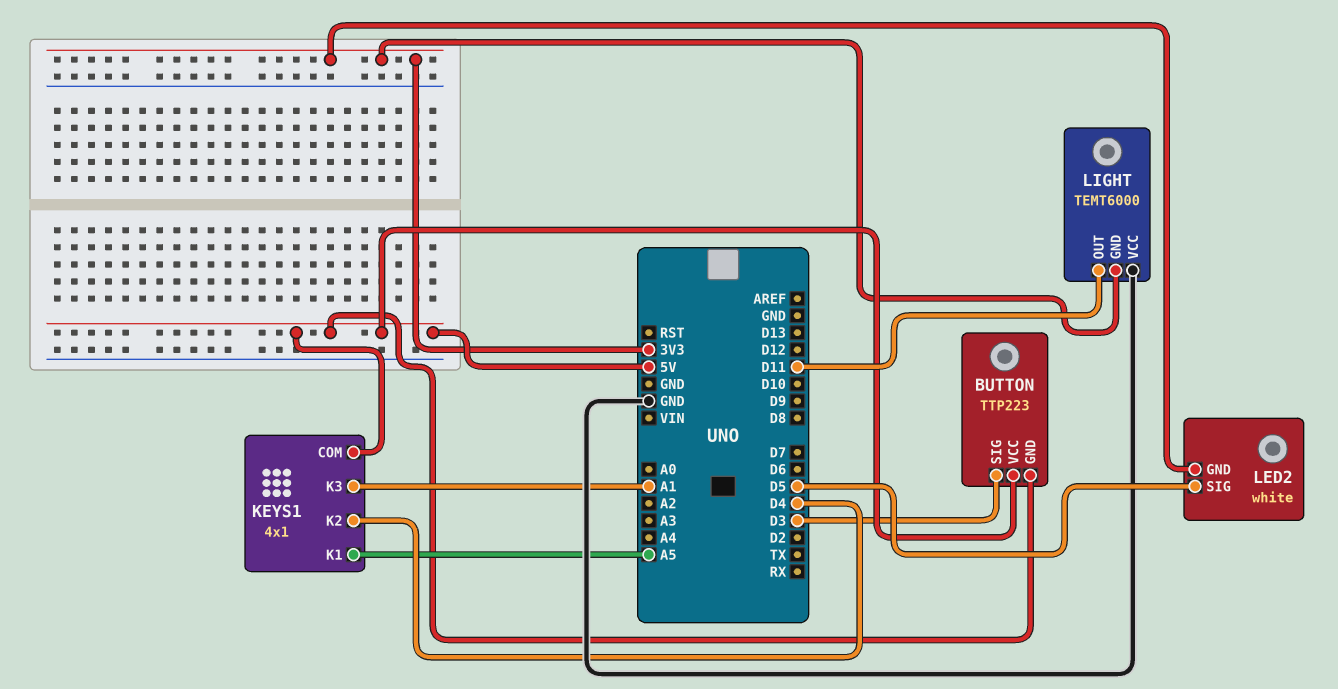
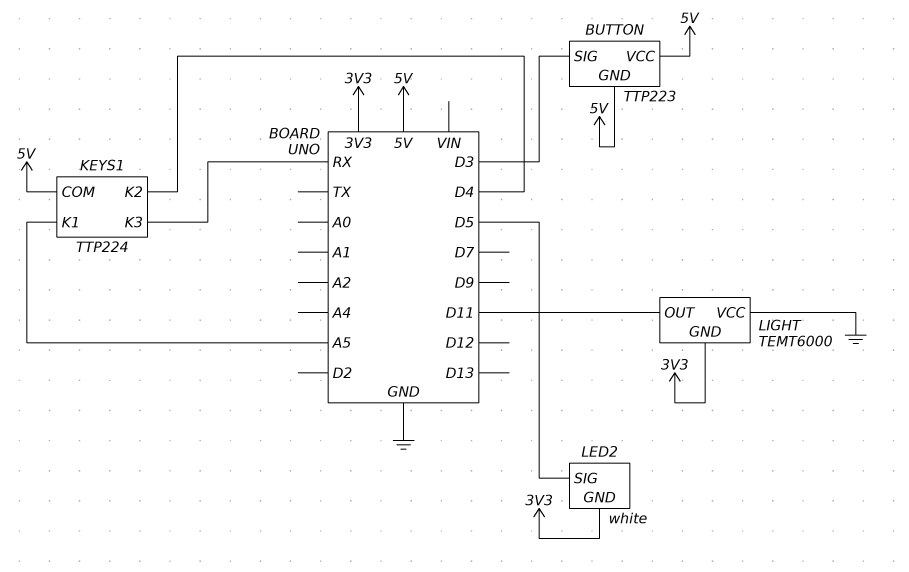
KEYS1: 4x1 -> TTP224
KEYS1 pin K3: A1 -> RX

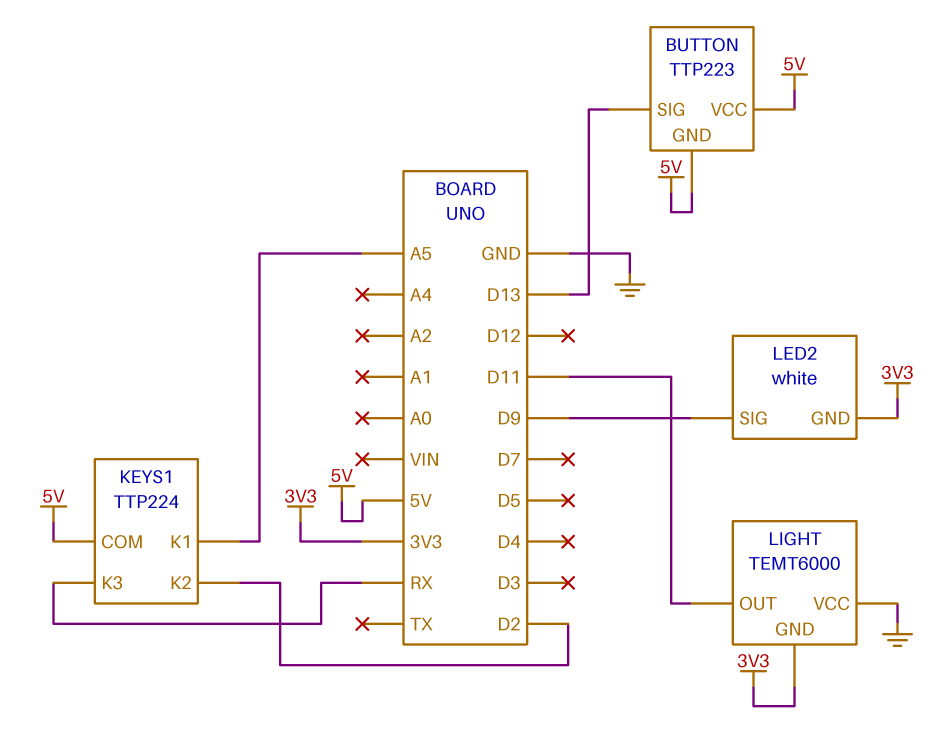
BUTTON pin SIG: D3 -> D13
KEYS1 pin K2: D4 -> D2
LED2 pin SIG: D5 -> D9

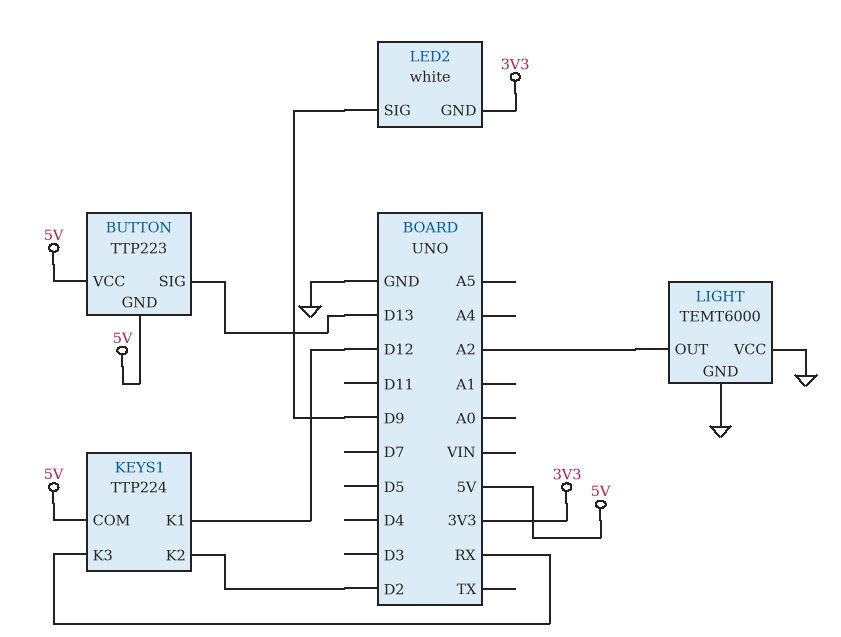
KEYS1 pin K1: A5 -> D12
LIGHT pin GND: 3V3 -> GND
LIGHT pin OUT: D11 -> A2

